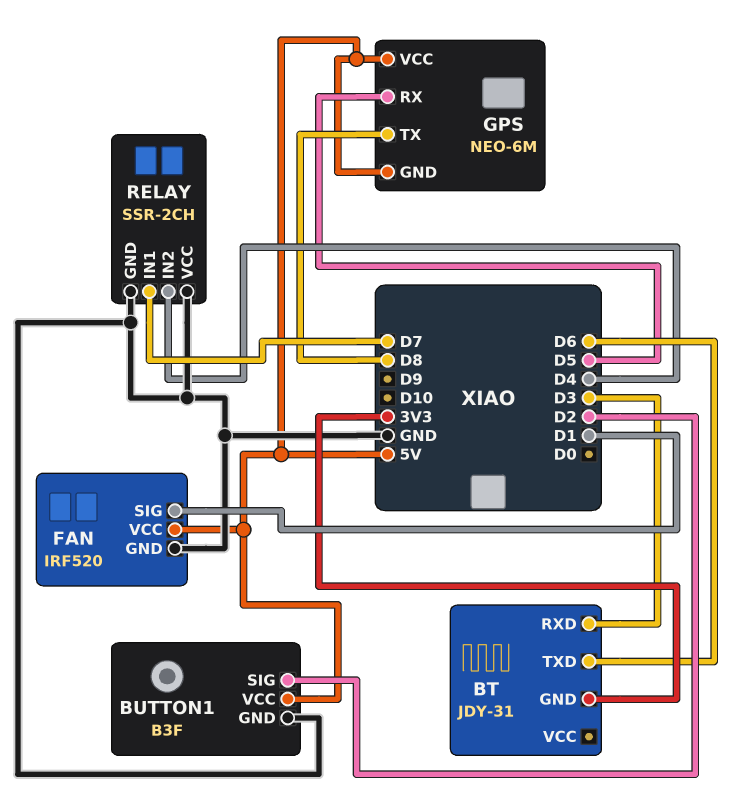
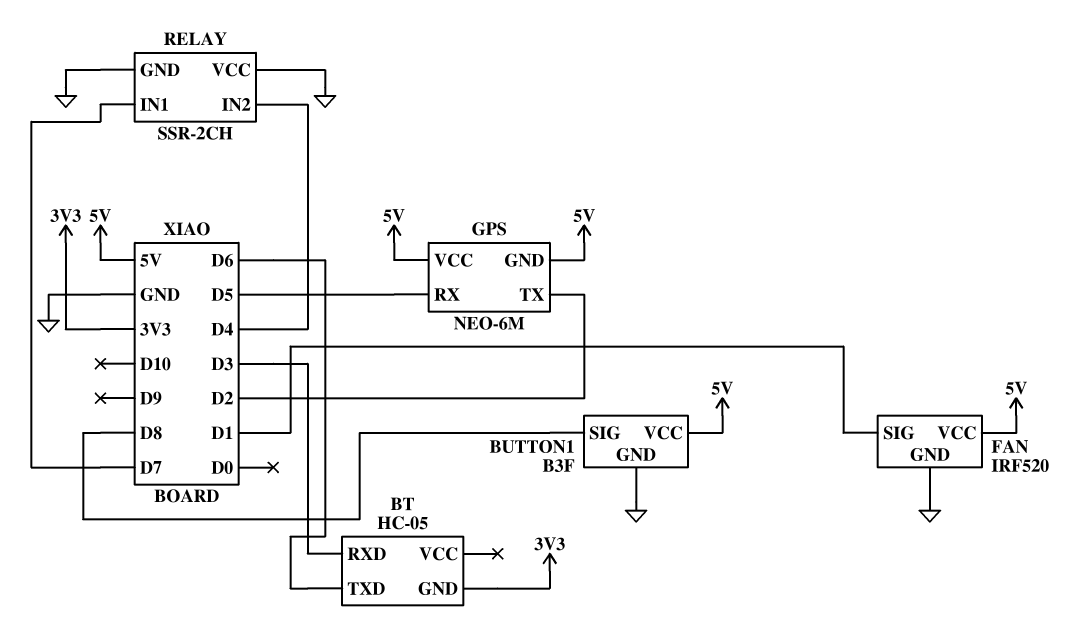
BT: JDY-31 -> HC-05
BUTTON1 pin SIG: D2 -> D8
GPS pin TX: D8 -> D2

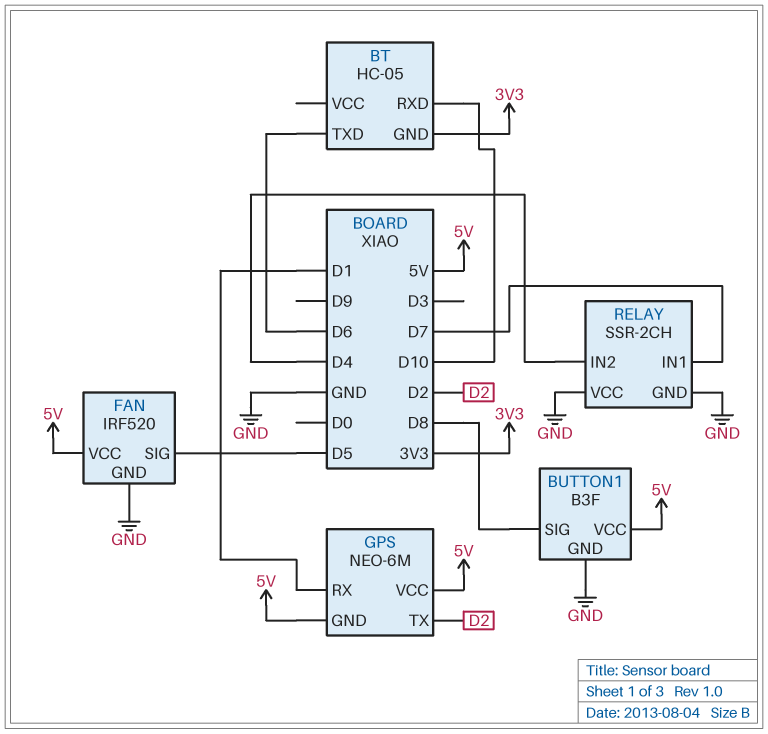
BT pin RXD: D3 -> D10
FAN pin SIG: D1 -> D5
GPS pin RX: D5 -> D1

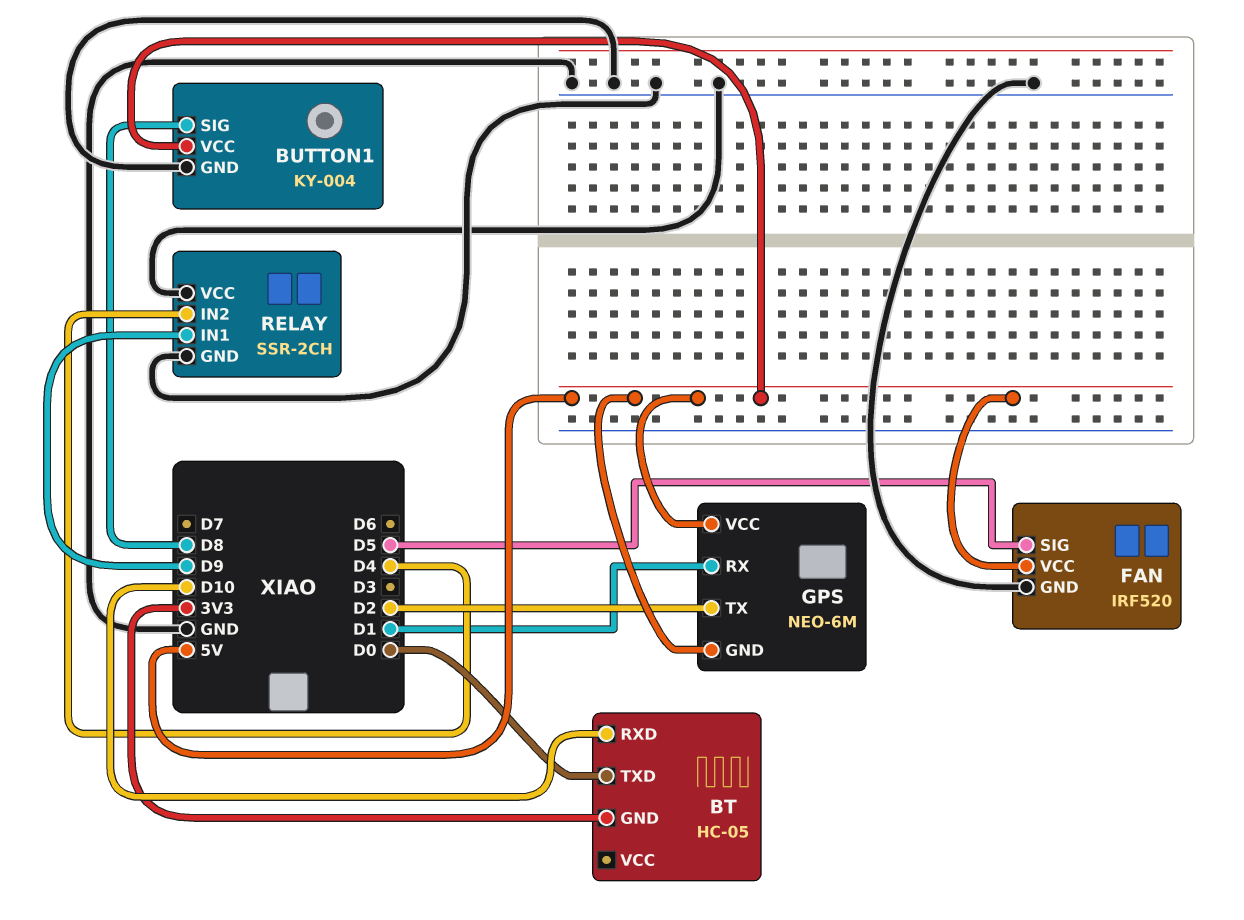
BT pin TXD: D6 -> D0
BUTTON1: B3F -> KY-004
RELAY pin IN1: D7 -> D9

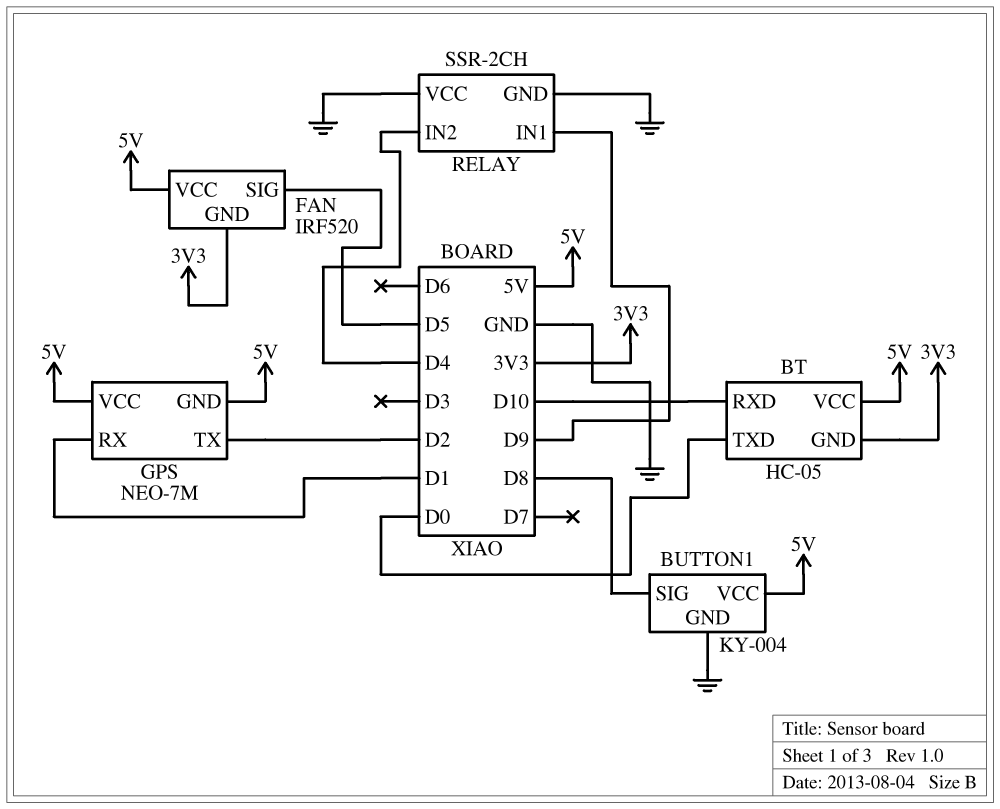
BT pin VCC: none -> 5V
FAN pin GND: GND -> 3V3
GPS: NEO-6M -> NEO-7M

